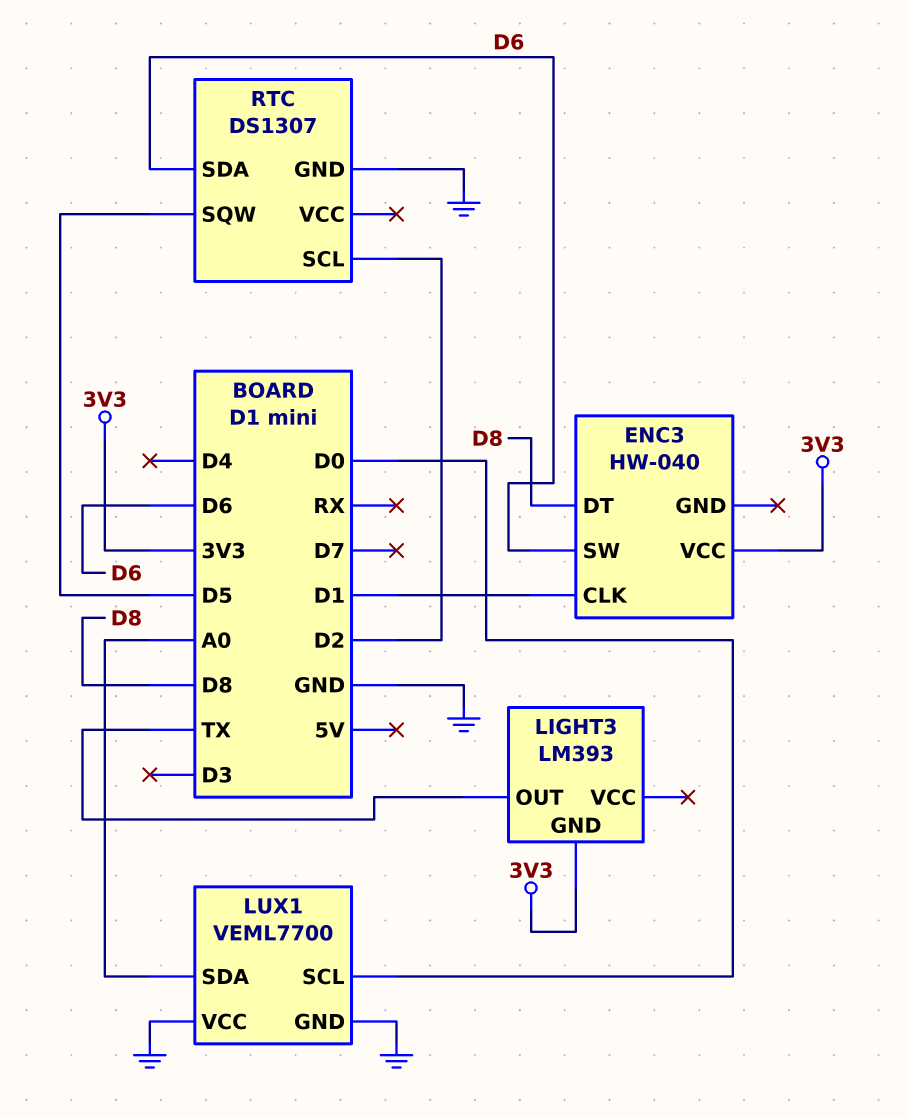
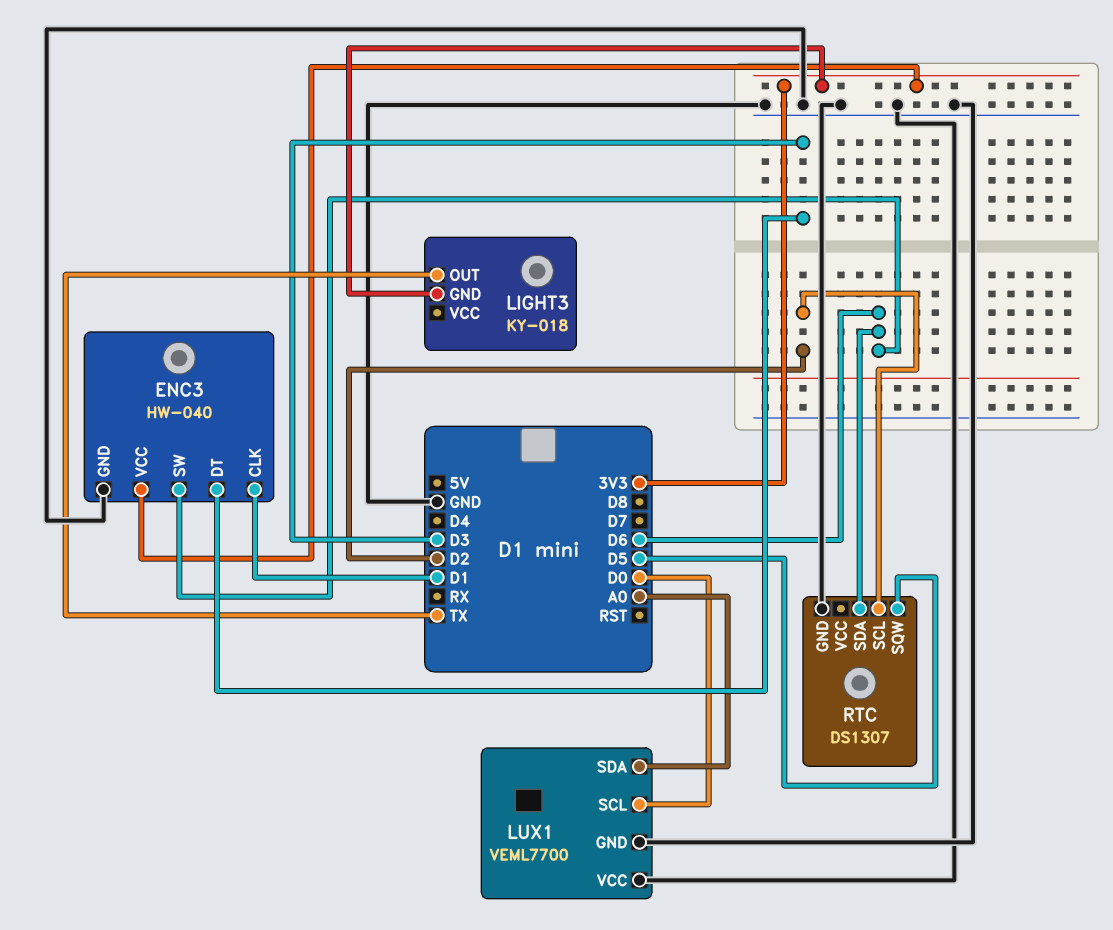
ENC3 pin DT: D8 -> D3
ENC3 pin GND: none -> GND
LIGHT3: LM393 -> KY-018

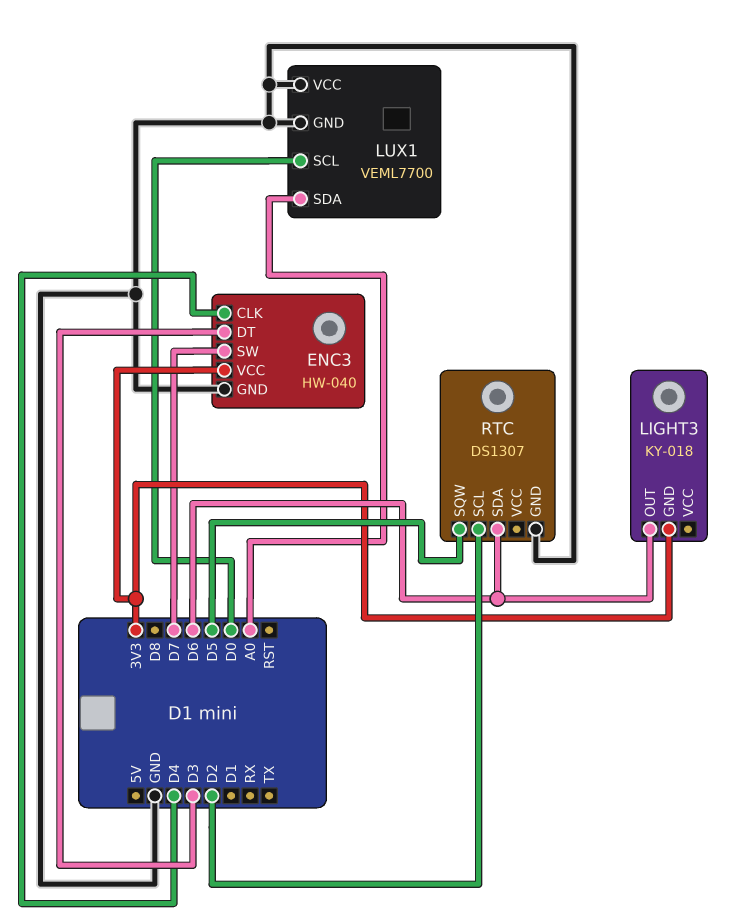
ENC3 pin CLK: D1 -> D4
ENC3 pin SW: D6 -> D7
LIGHT3 pin OUT: TX -> D6

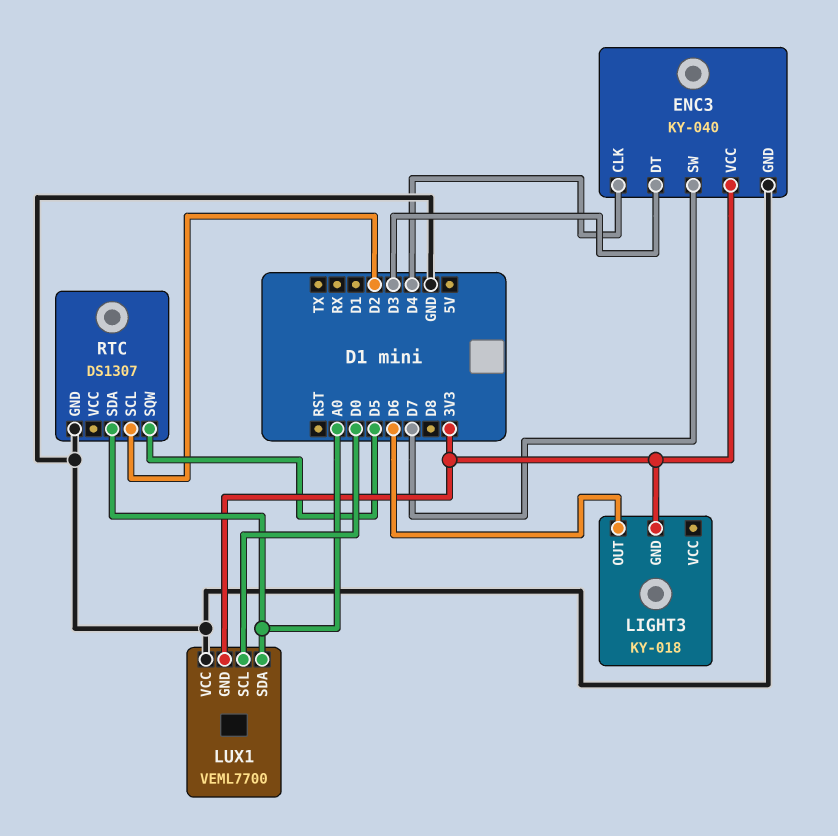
ENC3: HW-040 -> KY-040
LUX1 pin GND: GND -> 3V3
RTC pin SDA: D6 -> A0

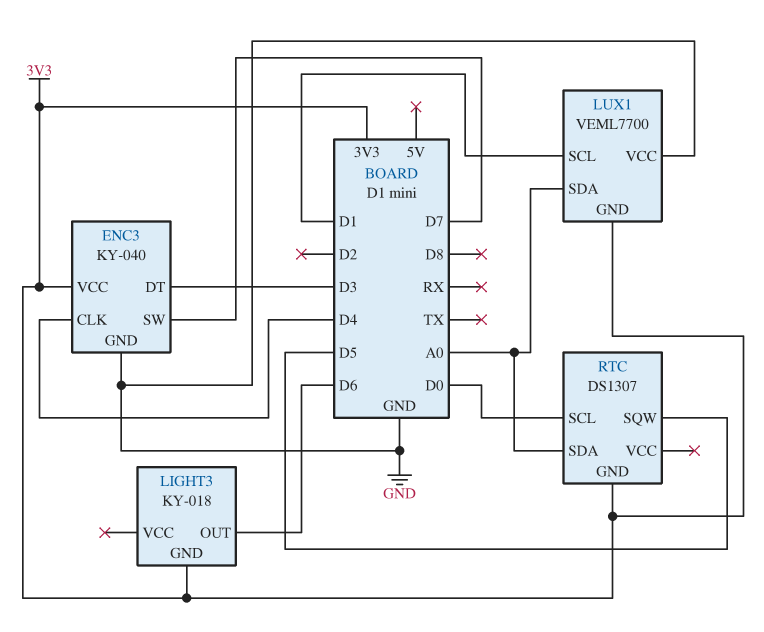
LUX1 pin SCL: D0 -> D1
RTC pin GND: GND -> 3V3
RTC pin SCL: D2 -> D0

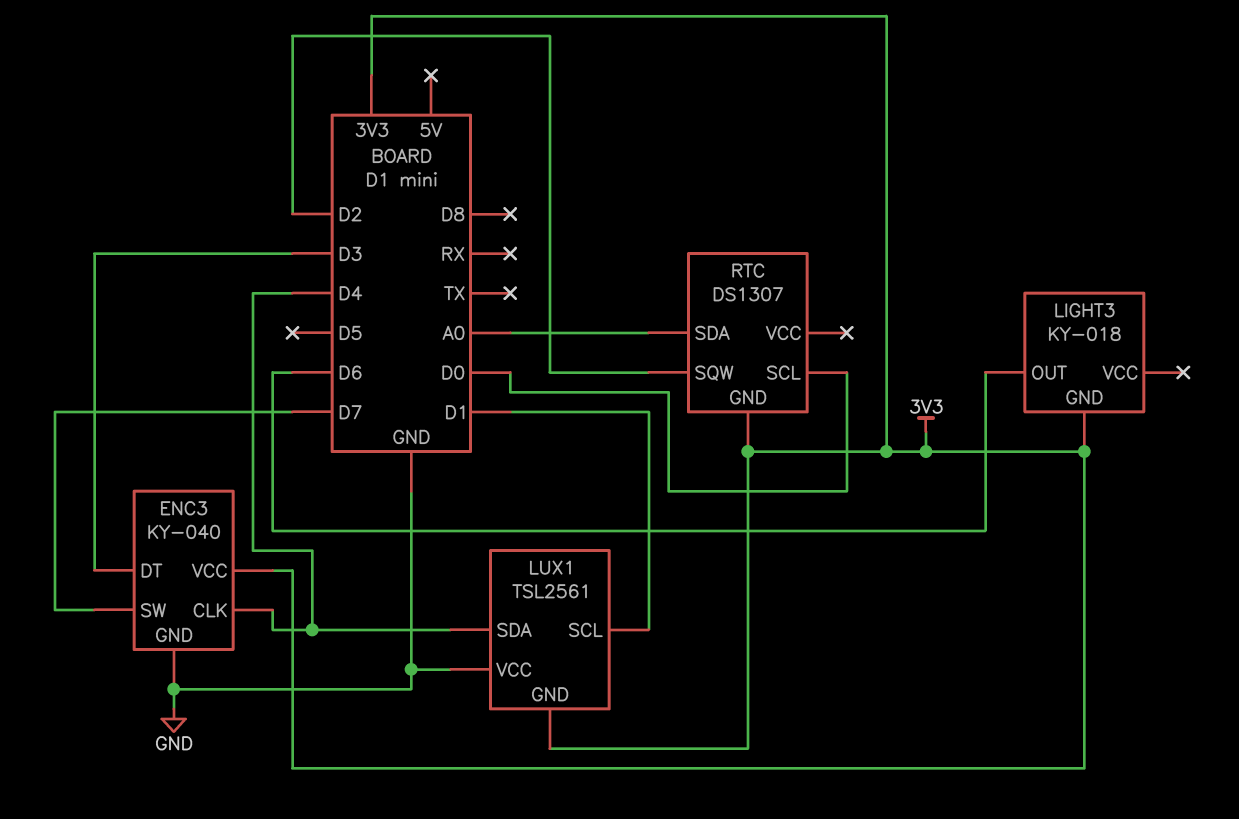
LUX1: VEML7700 -> TSL2561
LUX1 pin SDA: A0 -> D4
RTC pin SQW: D5 -> D2

